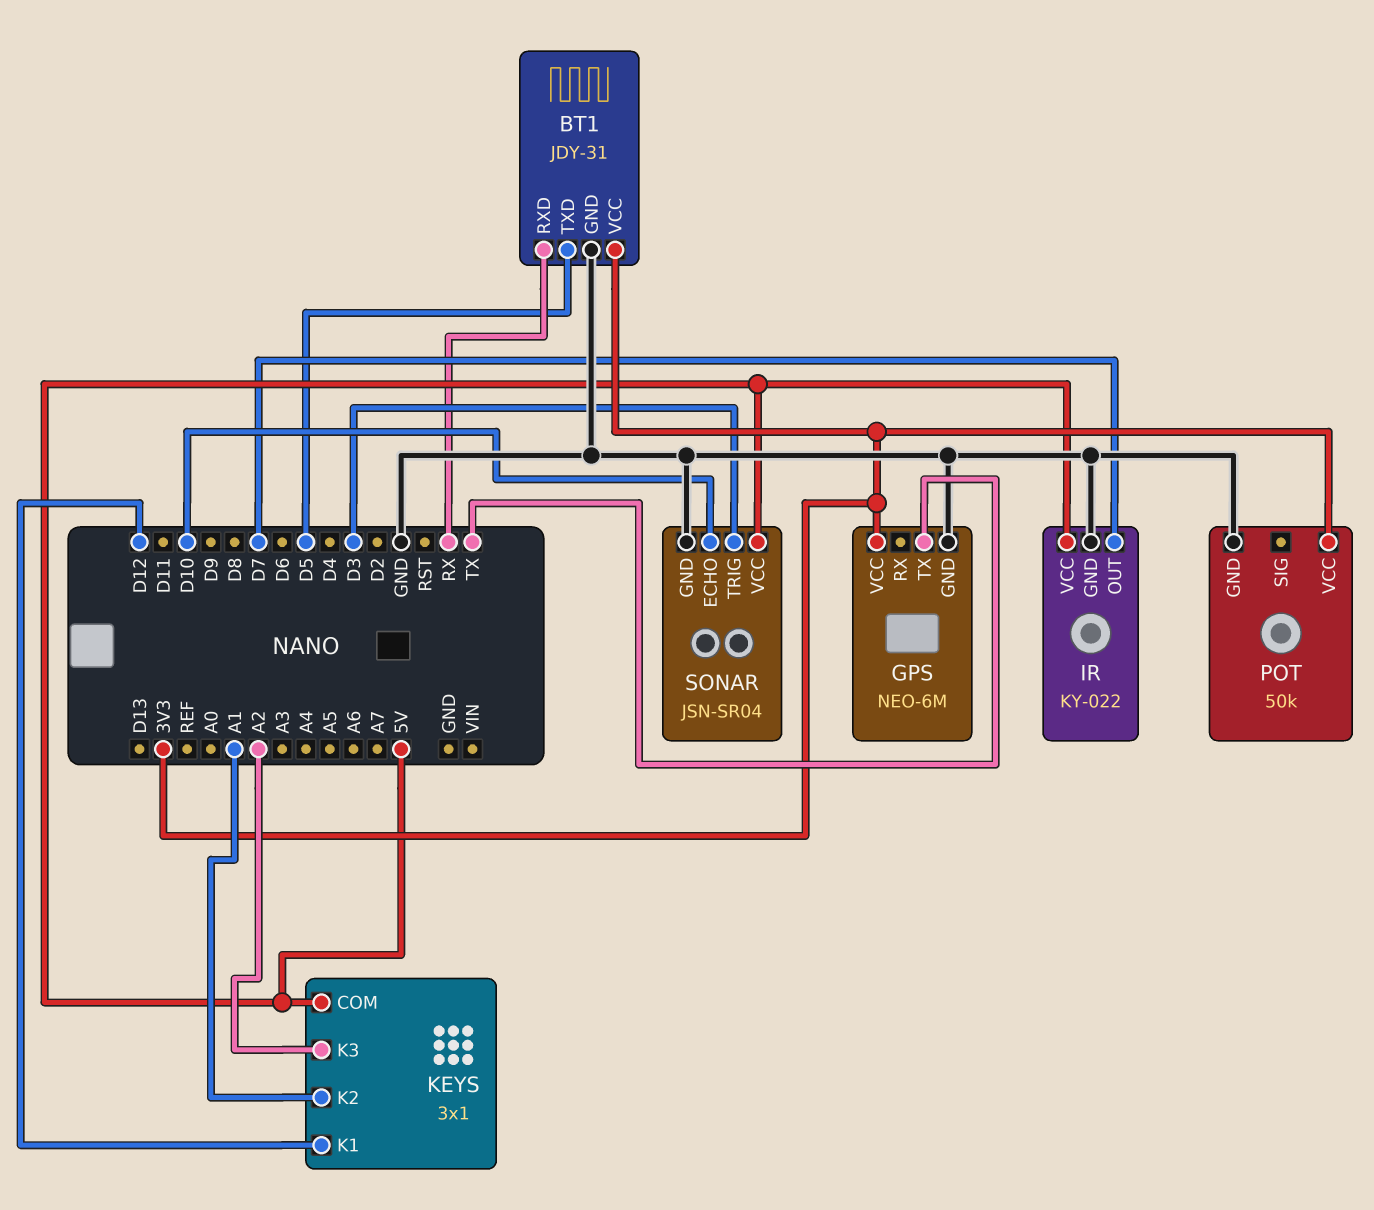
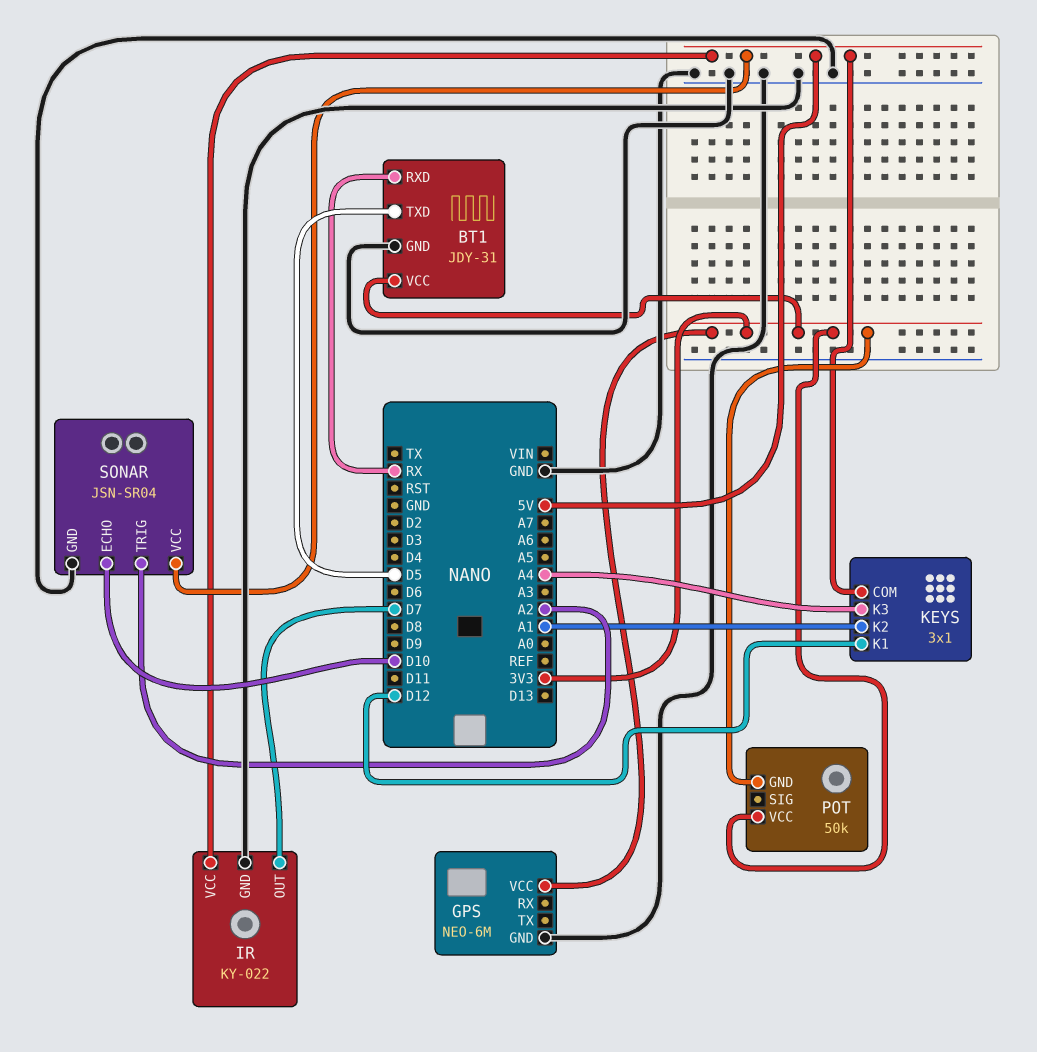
GPS pin TX: TX -> none
KEYS pin K3: A2 -> A4
POT pin GND: GND -> 3V3
SONAR pin TRIG: D3 -> A2

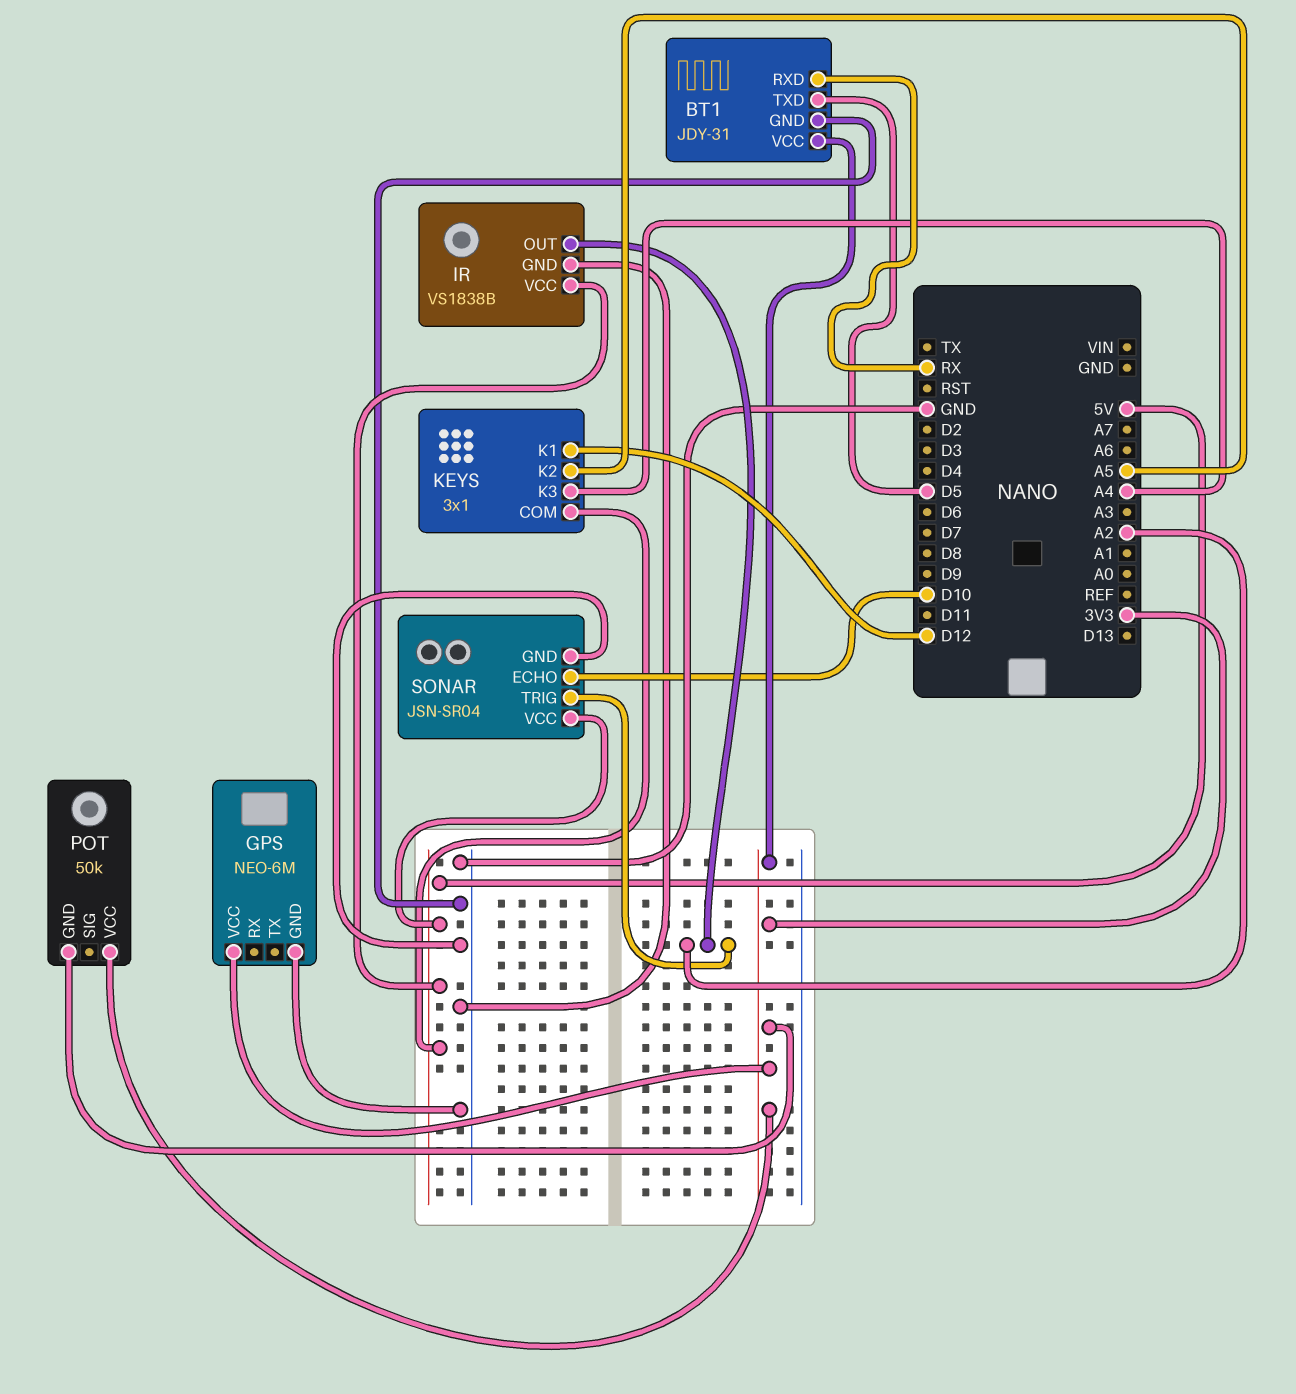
IR: KY-022 -> VS1838B
IR pin OUT: D7 -> A2
KEYS pin K2: A1 -> A5

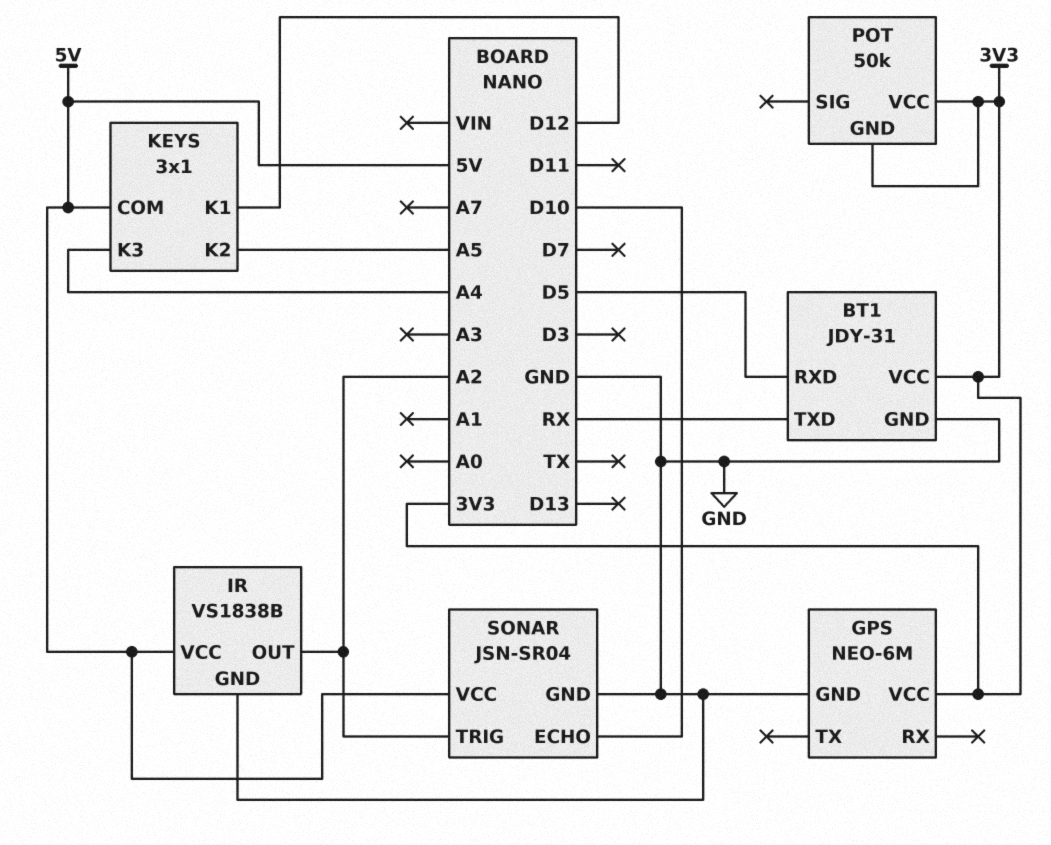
BT1 pin RXD: RX -> D5
BT1 pin TXD: D5 -> RX

